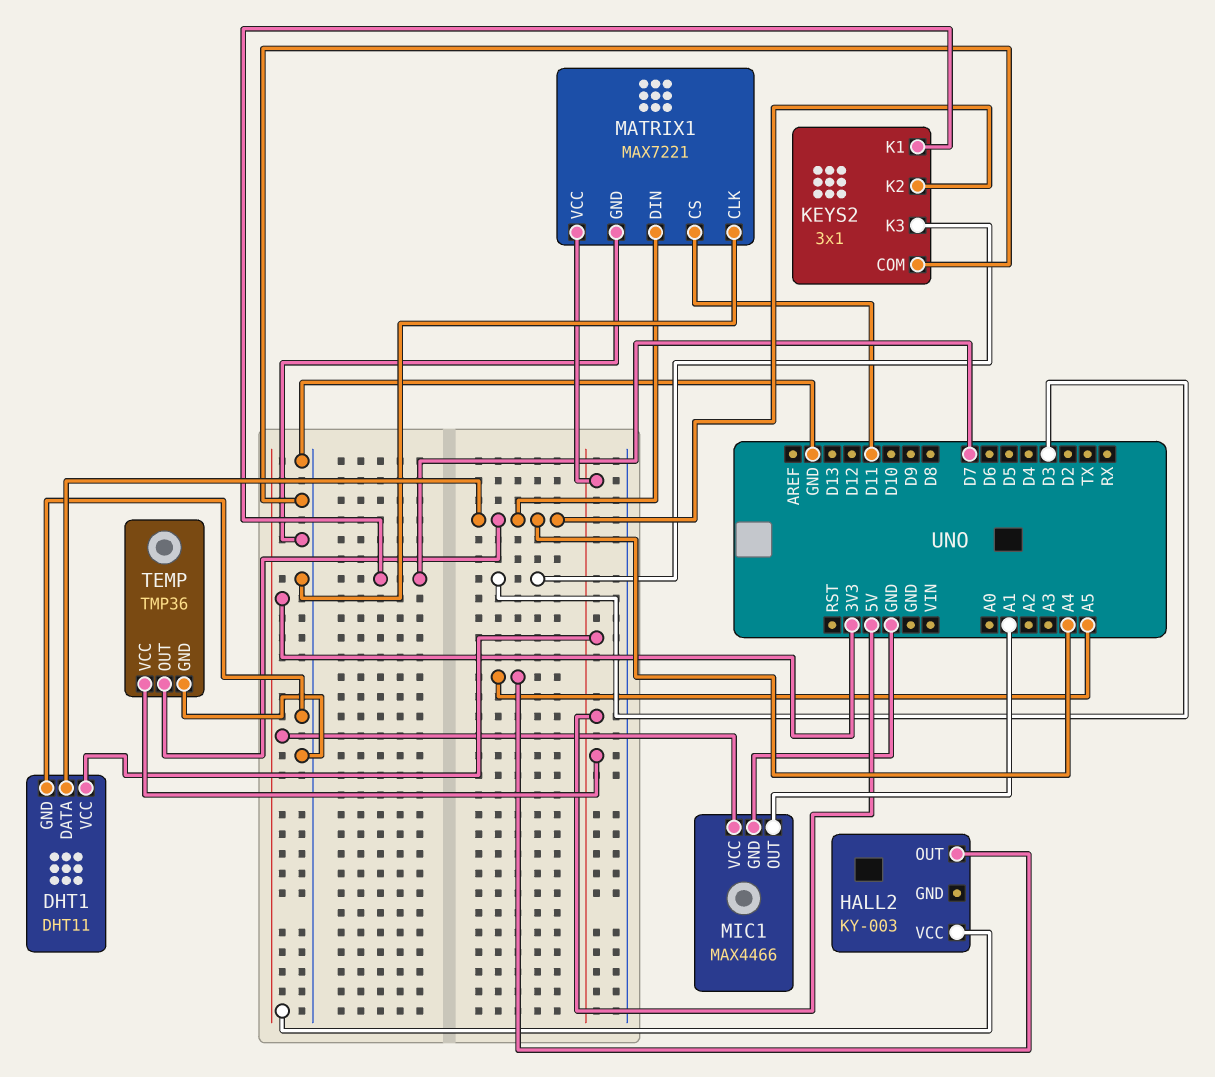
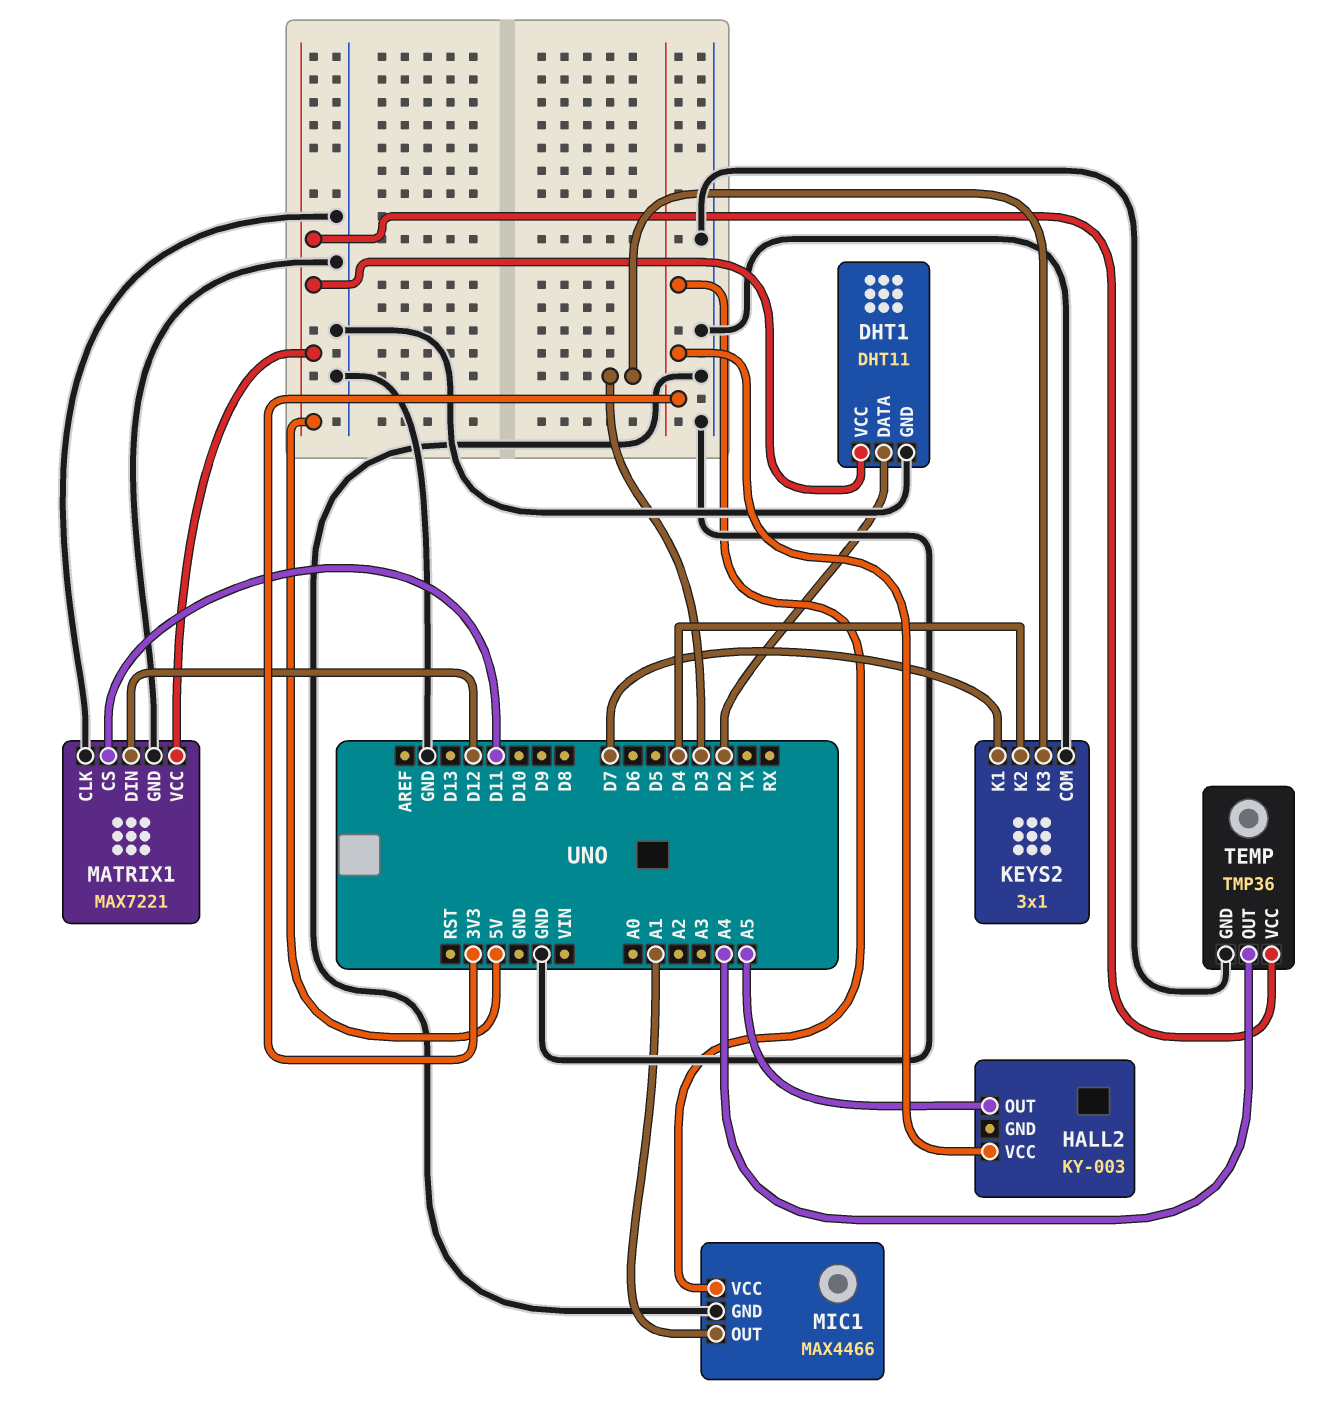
DHT1 pin DATA: A4 -> D2
KEYS2 pin K2: A4 -> D4
MATRIX1 pin DIN: A4 -> D12

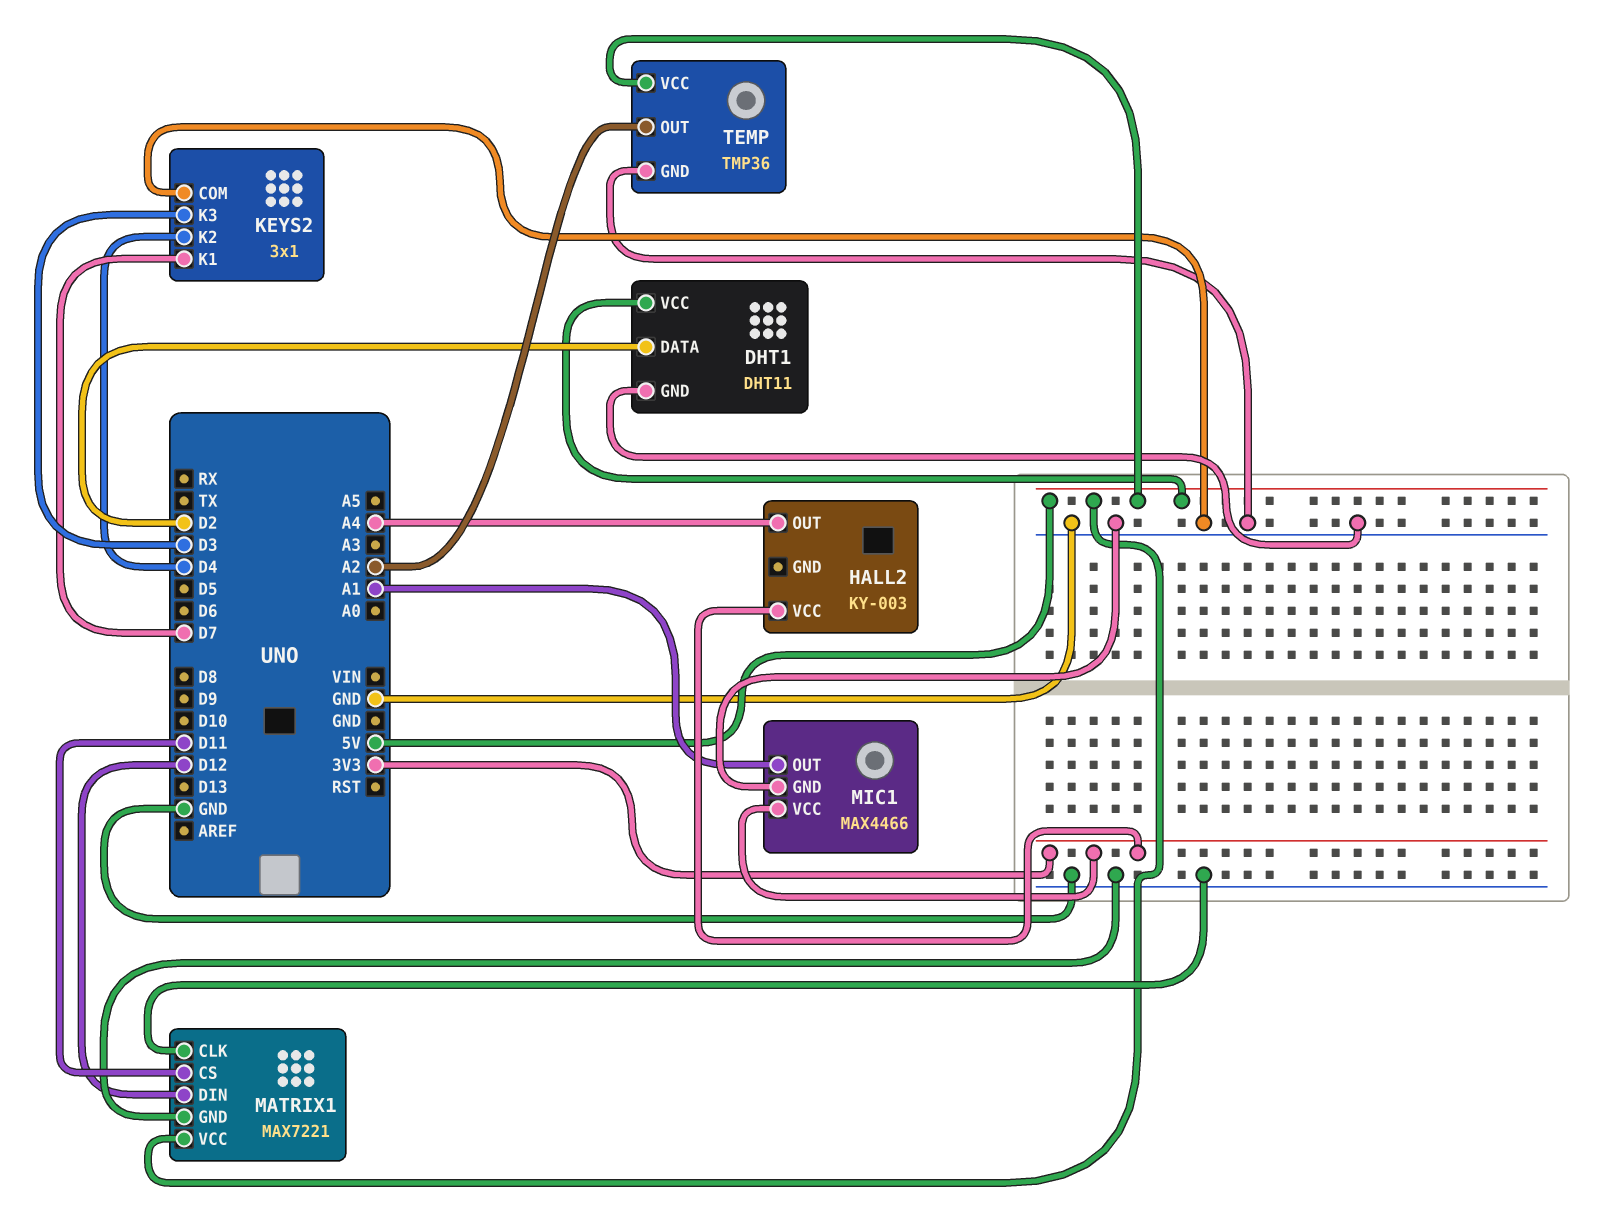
HALL2 pin OUT: A5 -> A4
TEMP pin OUT: A4 -> A2

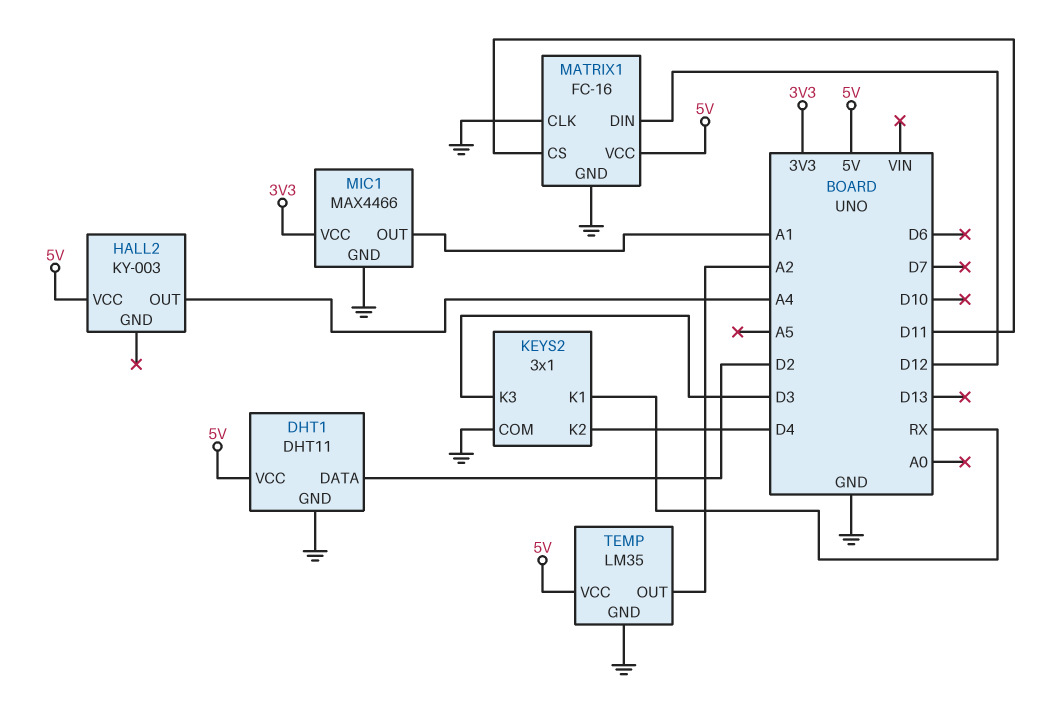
HALL2 pin VCC: 3V3 -> 5V
KEYS2 pin K1: D7 -> RX
MATRIX1: MAX7221 -> FC-16
TEMP: TMP36 -> LM35

